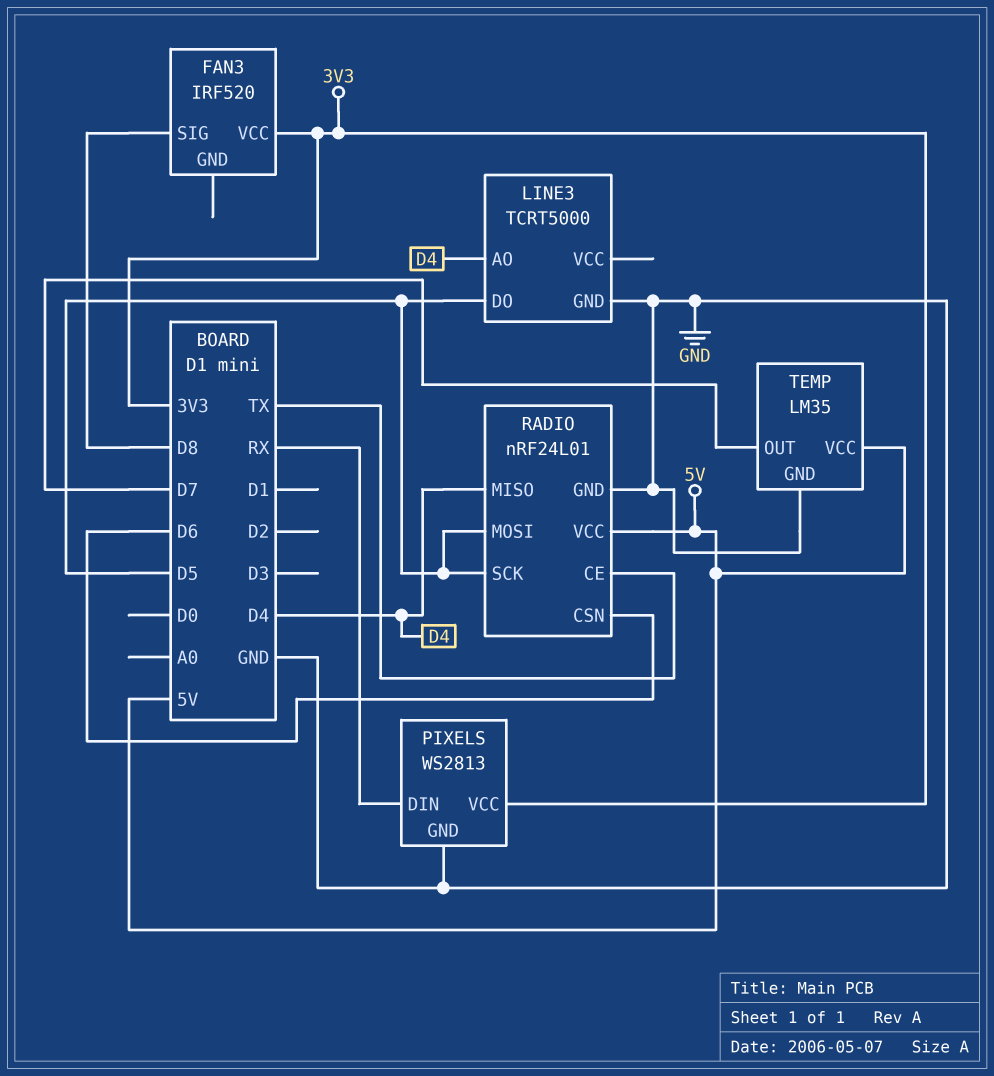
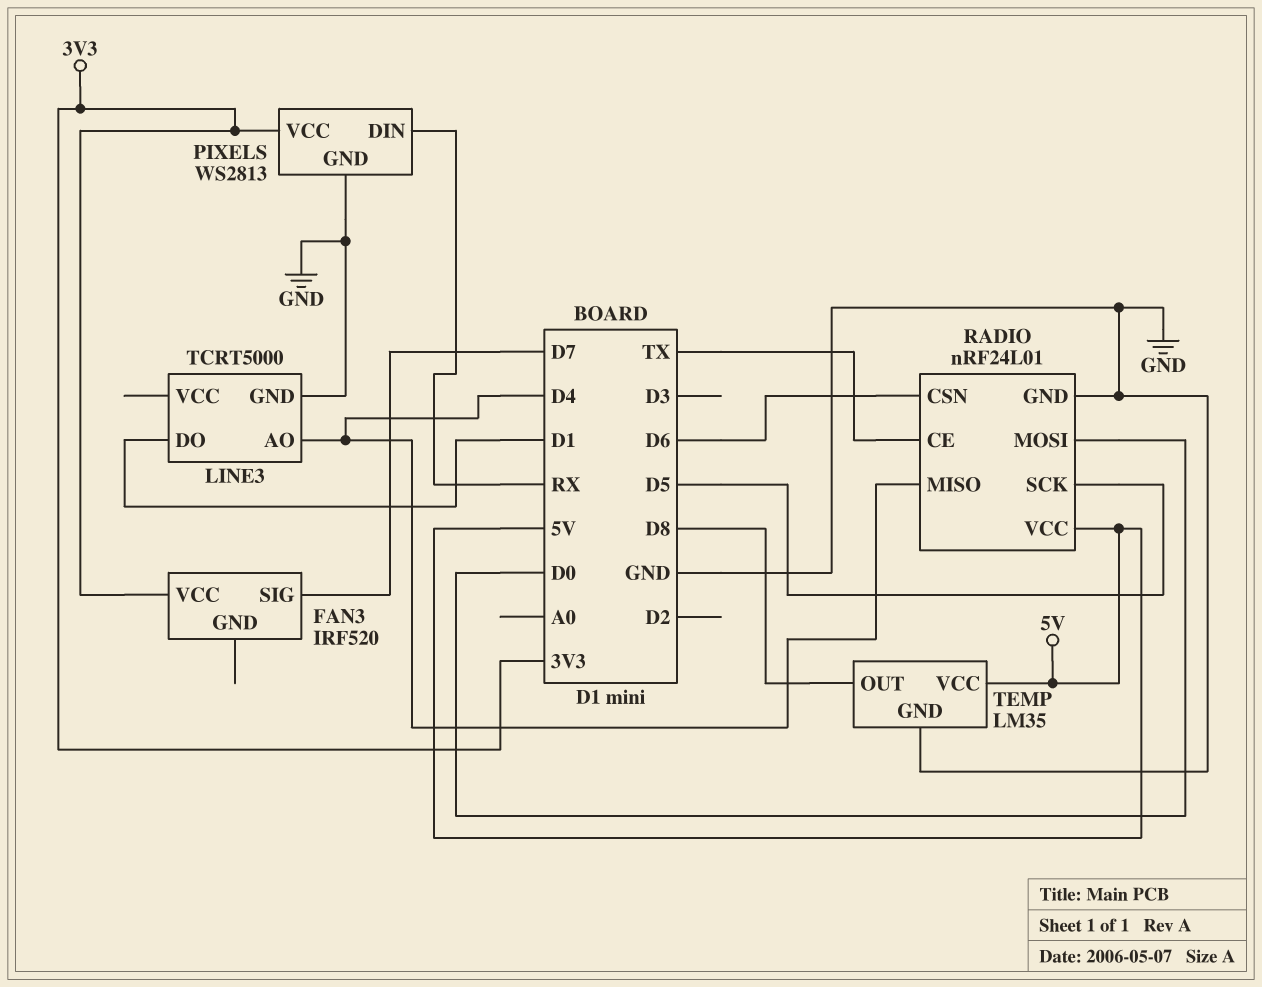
FAN3 pin SIG: D8 -> D7
LINE3 pin DO: D5 -> D1
RADIO pin MOSI: D5 -> D0
TEMP pin OUT: D7 -> D8

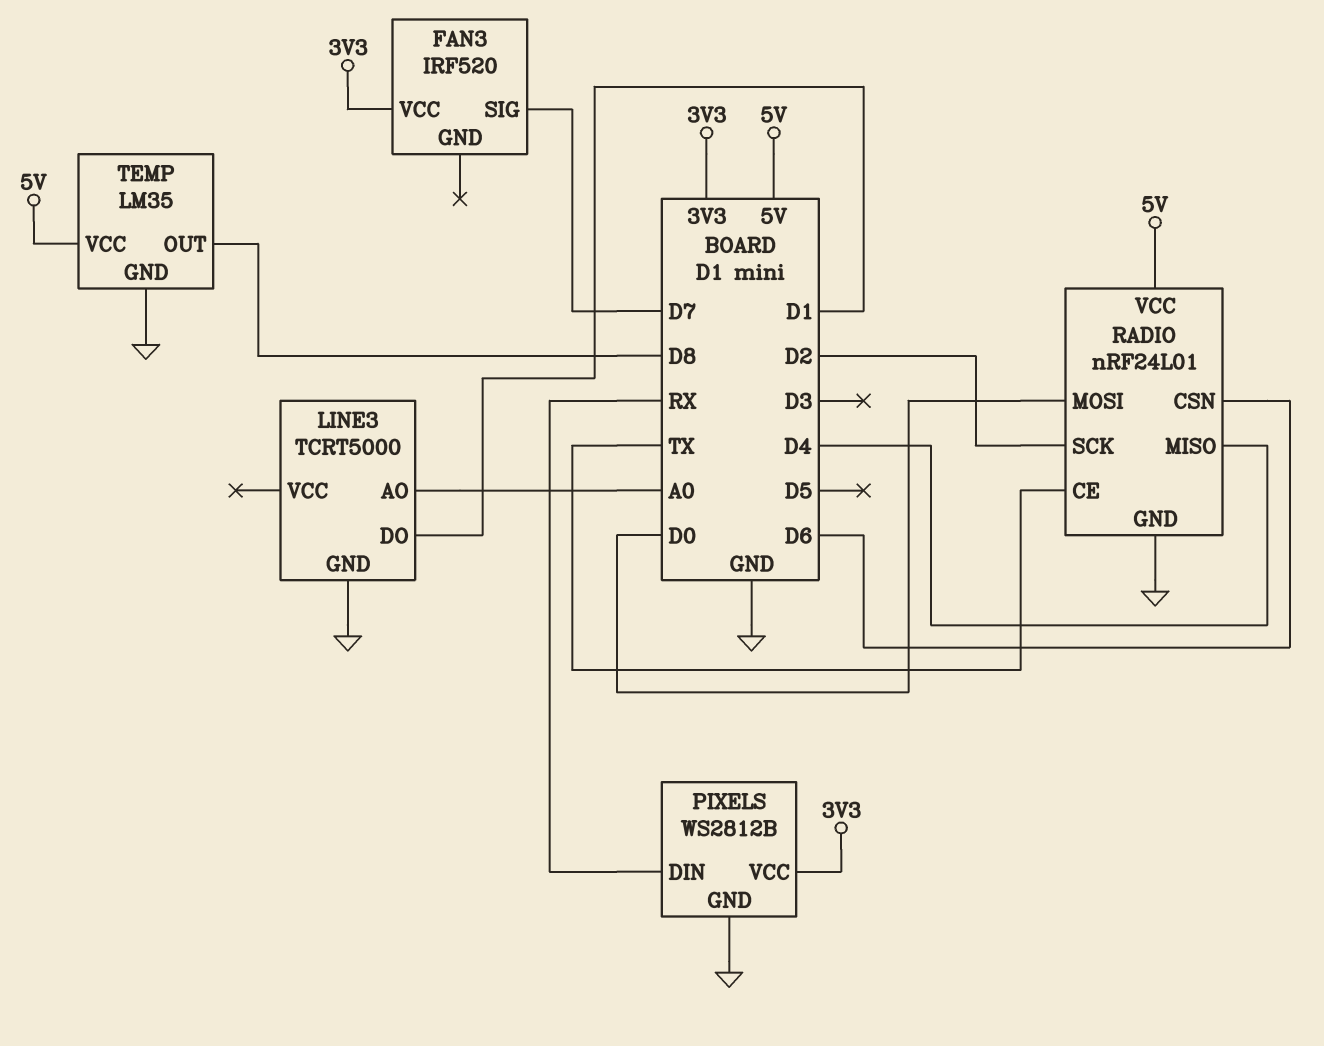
LINE3 pin AO: D4 -> A0
PIXELS: WS2813 -> WS2812B
RADIO pin SCK: D5 -> D2

